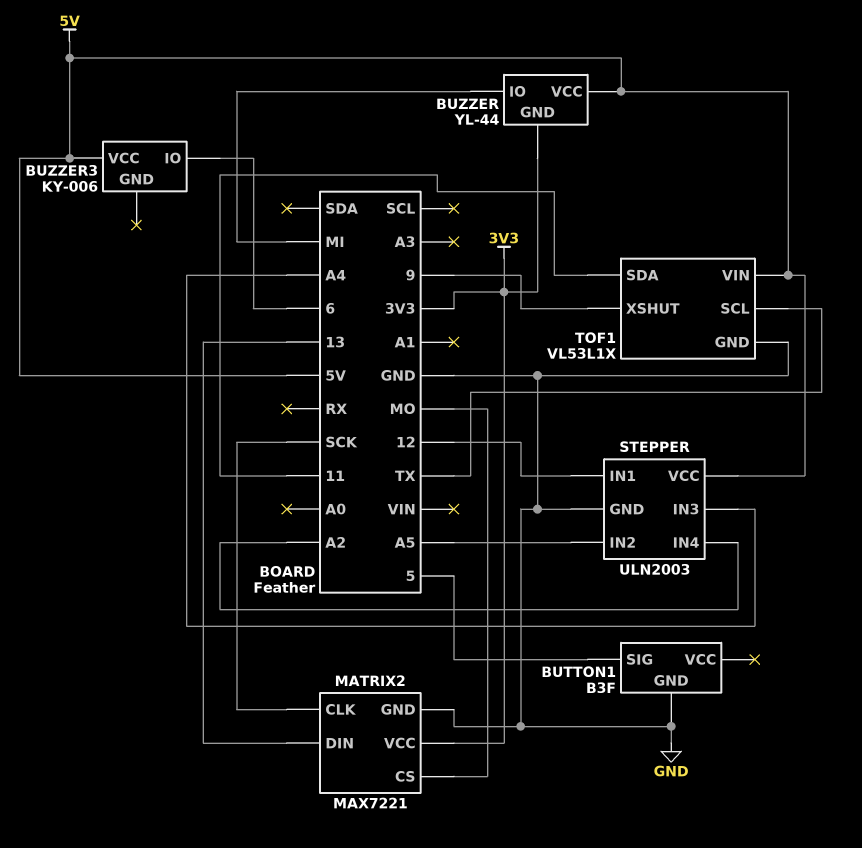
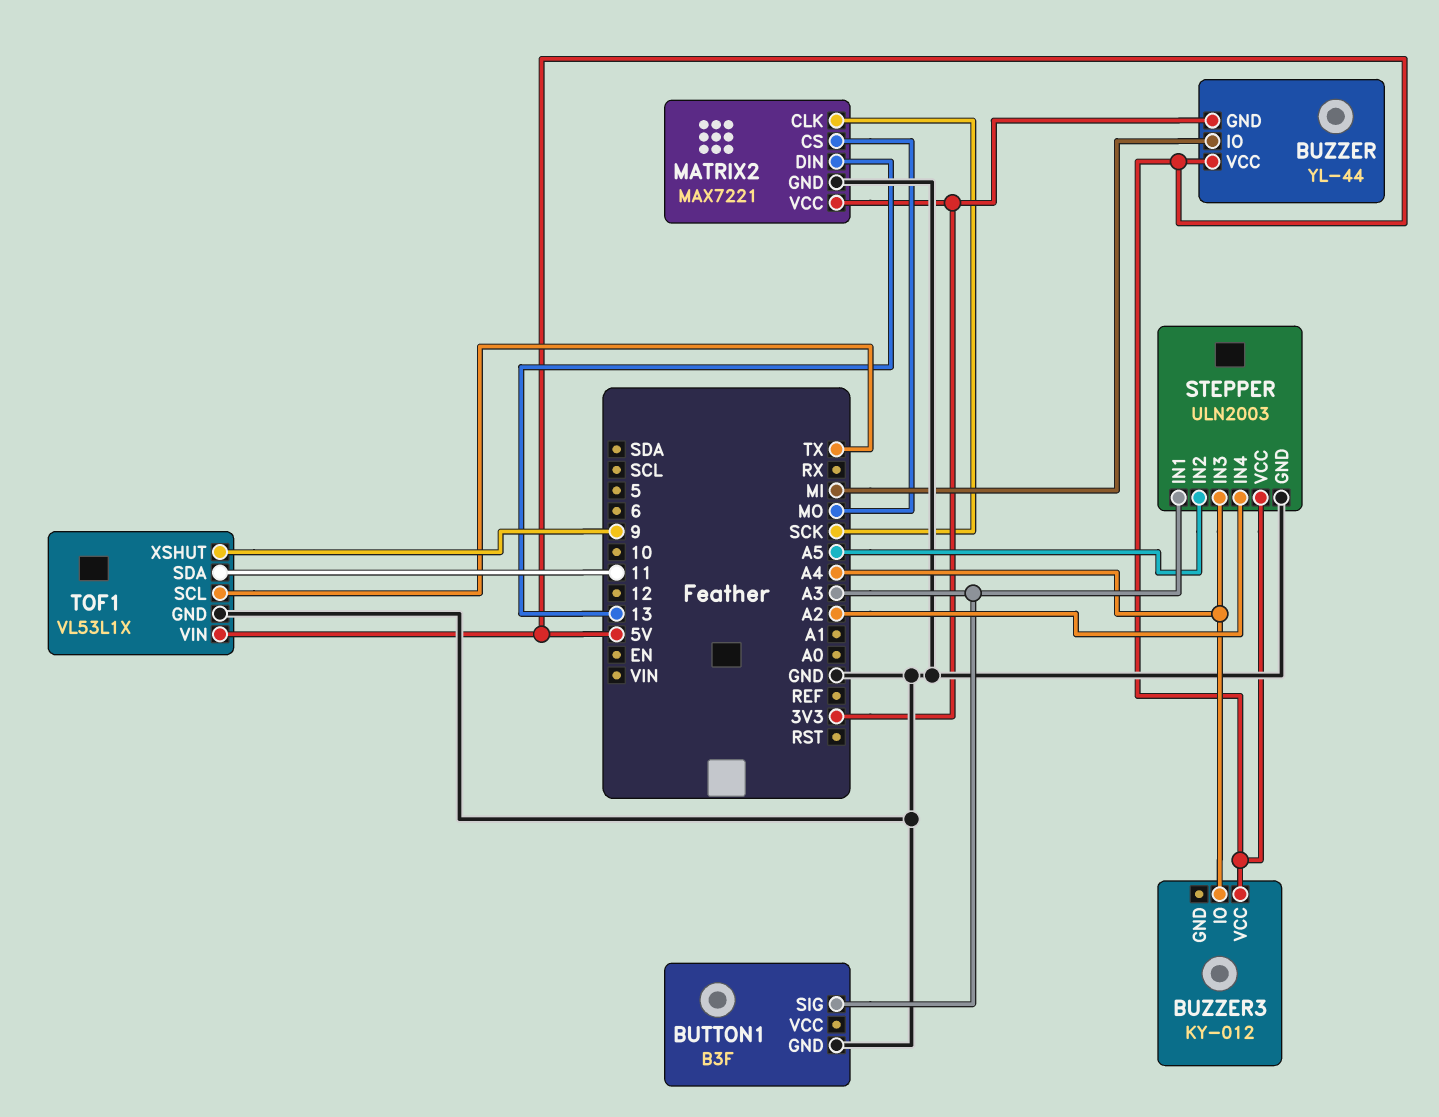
BUTTON1 pin SIG: 5 -> A3
BUZZER3: KY-006 -> KY-012
BUZZER3 pin IO: 6 -> A4
STEPPER pin IN1: 12 -> A3

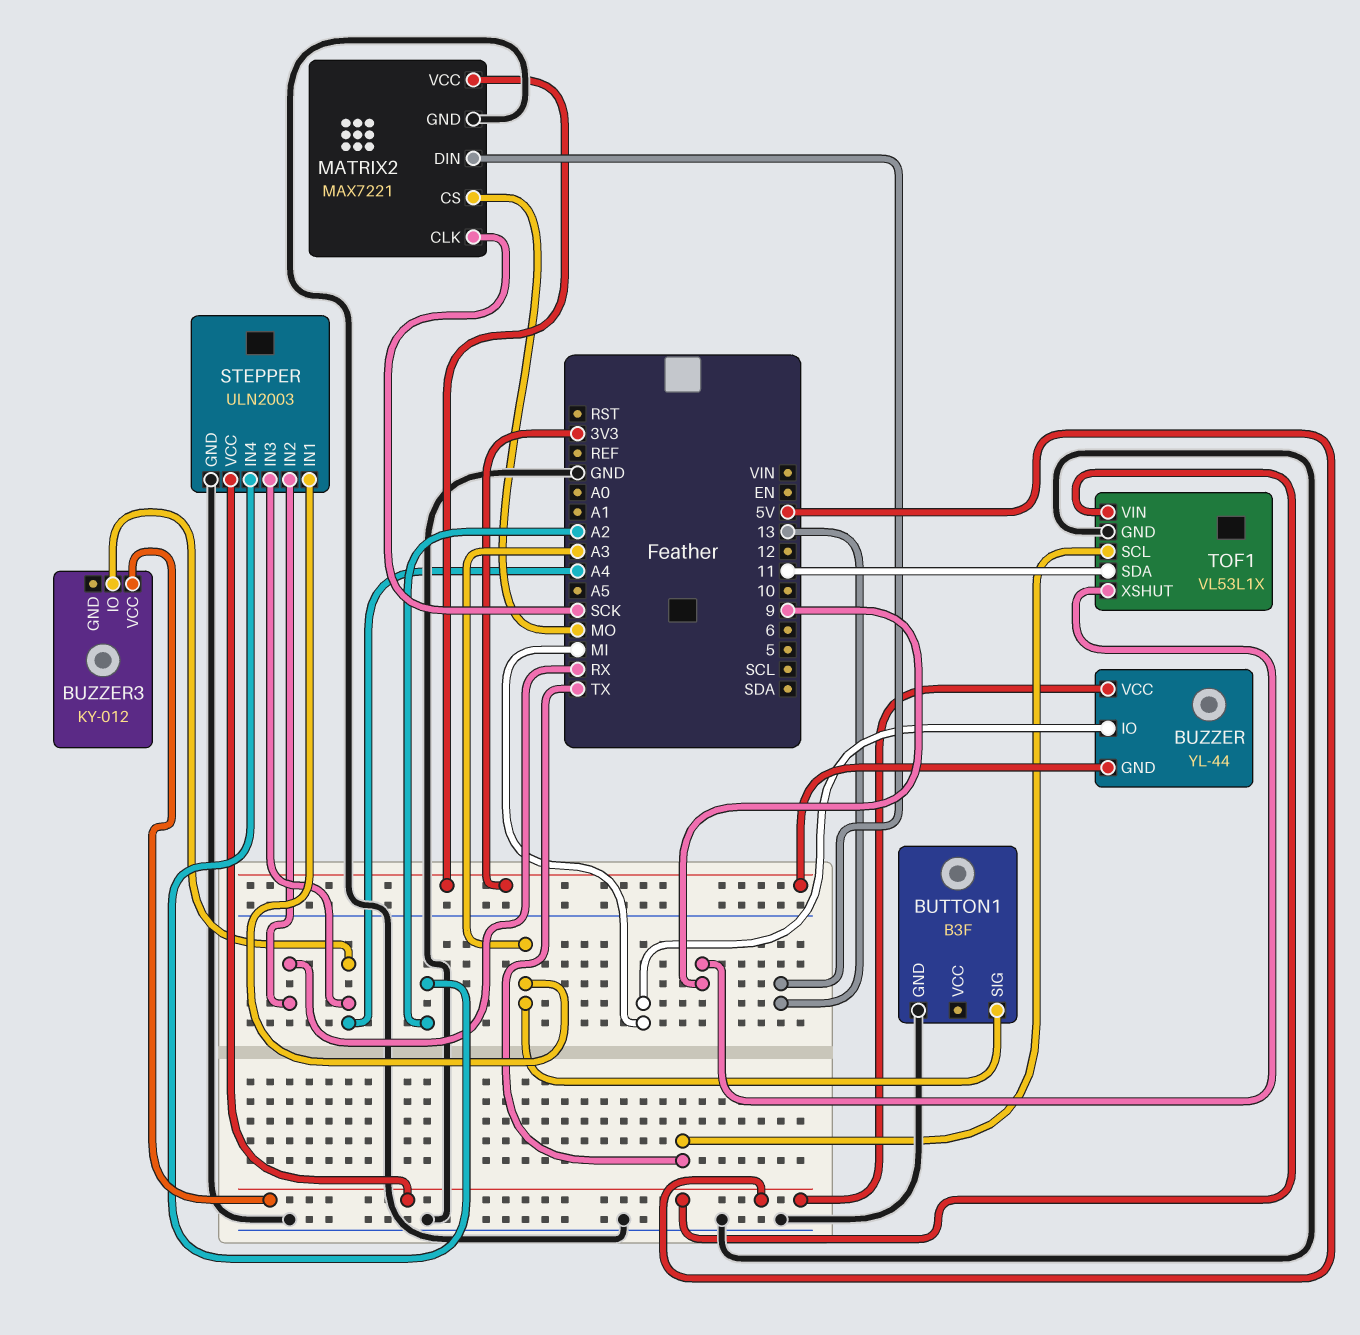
STEPPER pin IN2: A5 -> RX

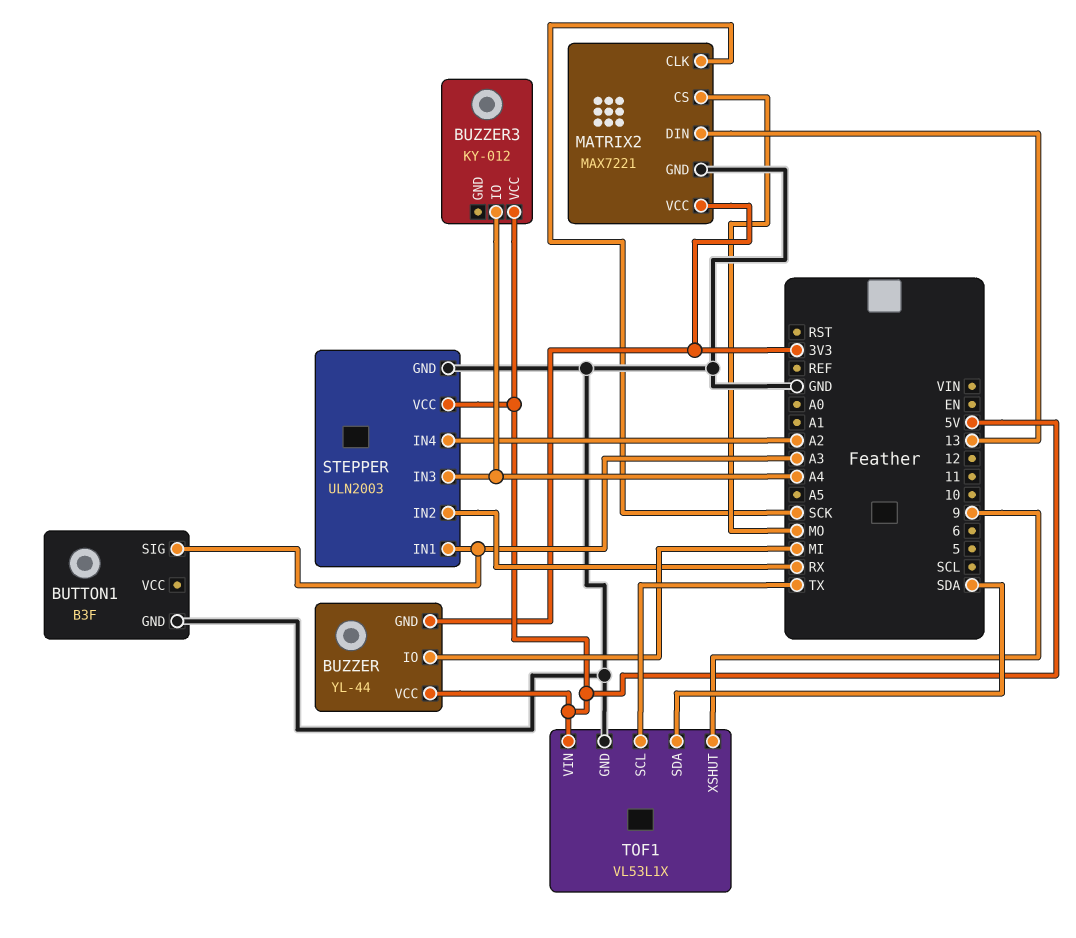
TOF1 pin SDA: 11 -> SDA

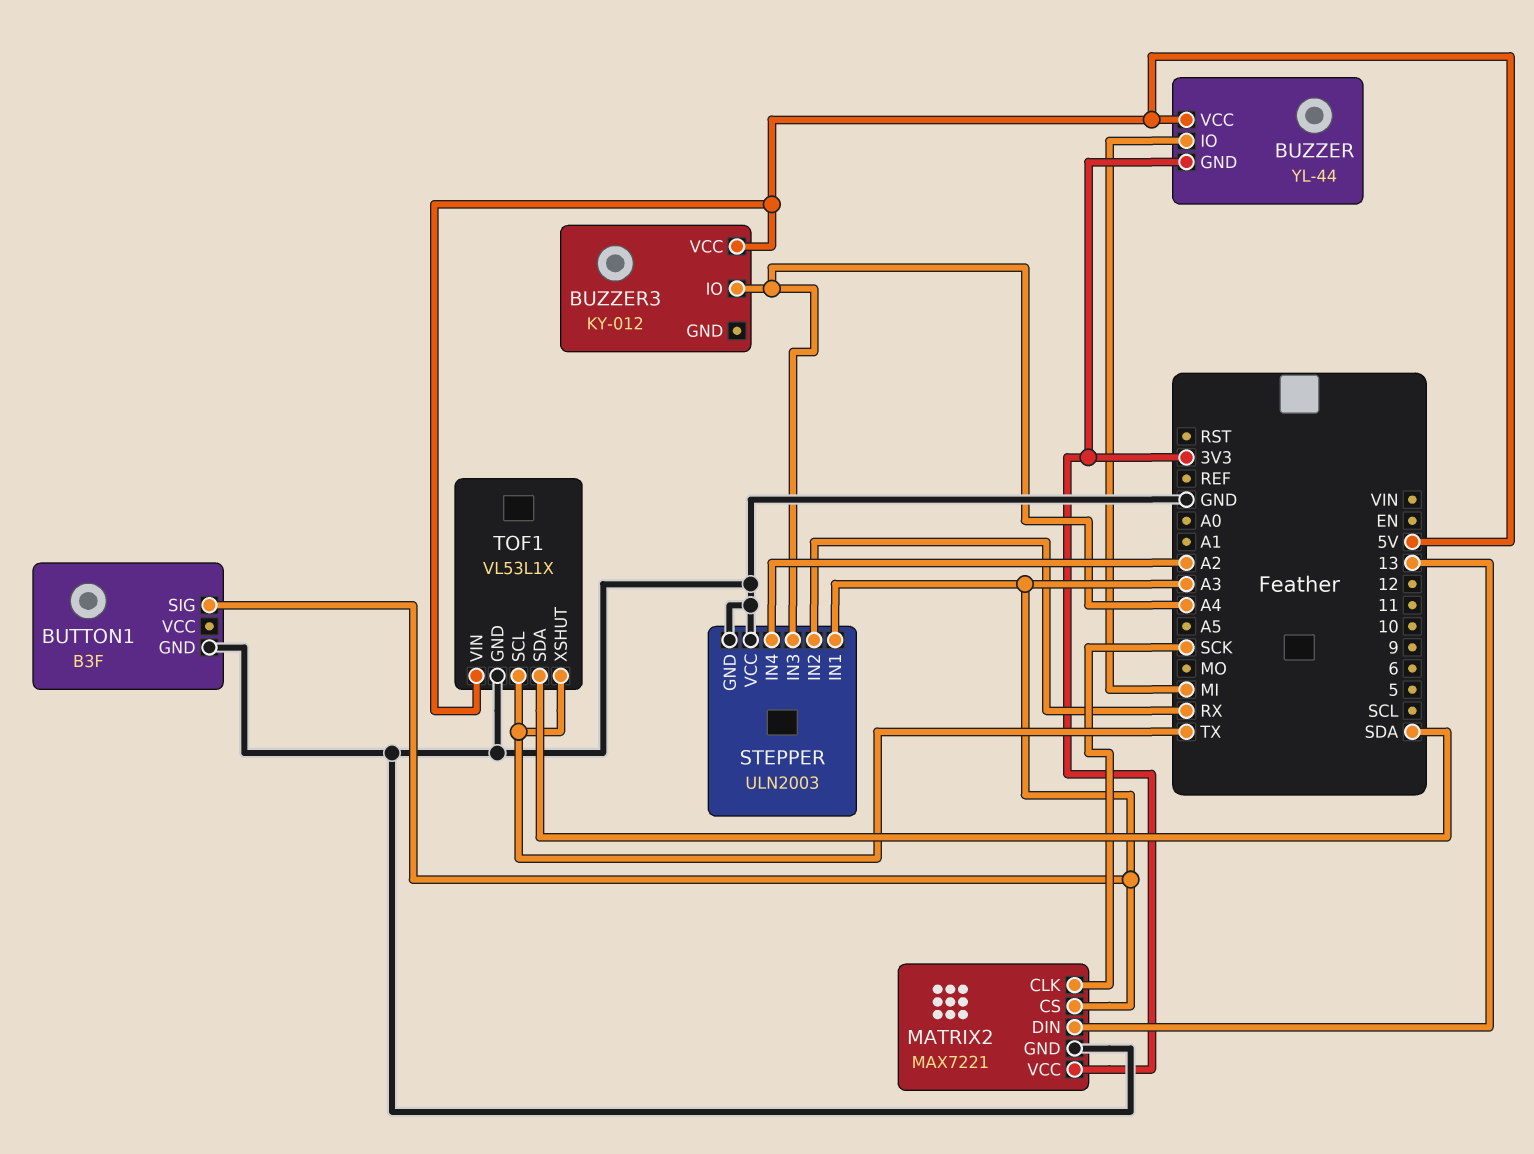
MATRIX2 pin CS: MO -> A3
STEPPER pin VCC: 5V -> GND
TOF1 pin XSHUT: 9 -> TX

